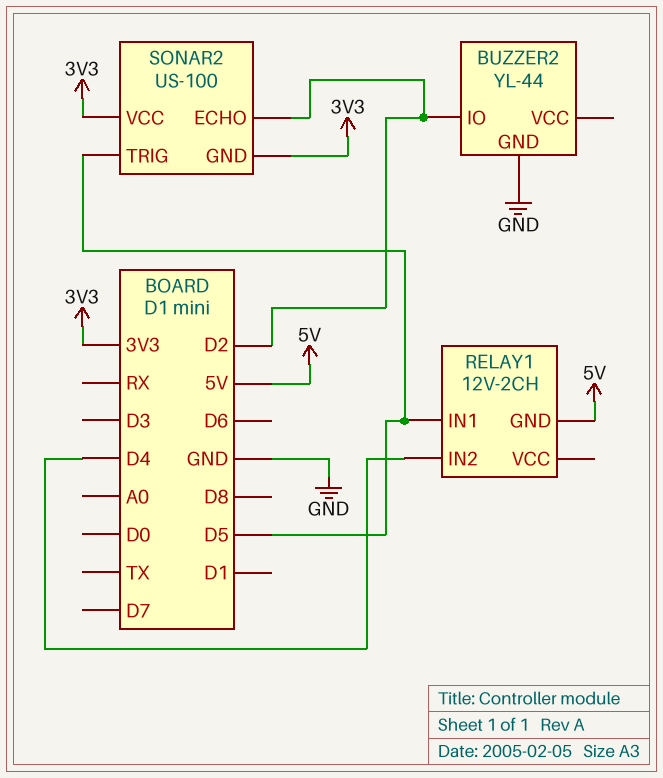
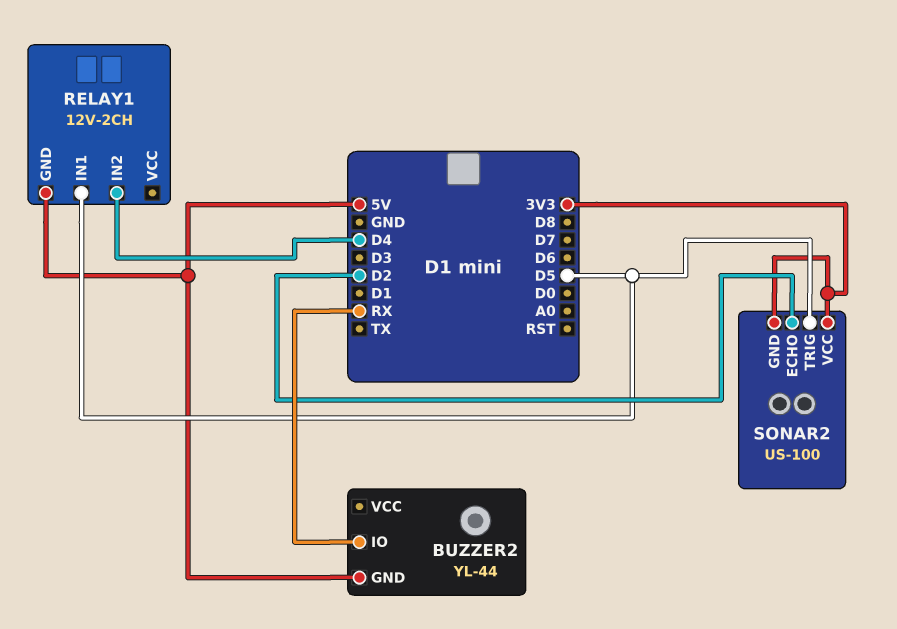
BUZZER2 pin GND: GND -> 5V
BUZZER2 pin IO: D2 -> RX

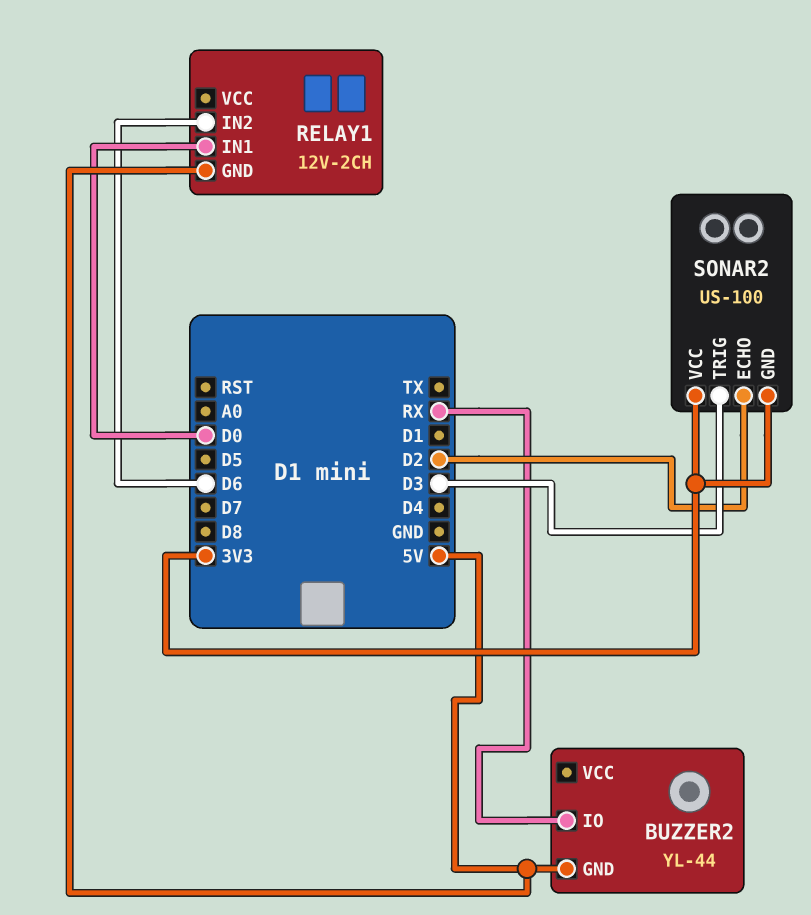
RELAY1 pin IN1: D5 -> D0
RELAY1 pin IN2: D4 -> D6
SONAR2 pin TRIG: D5 -> D3

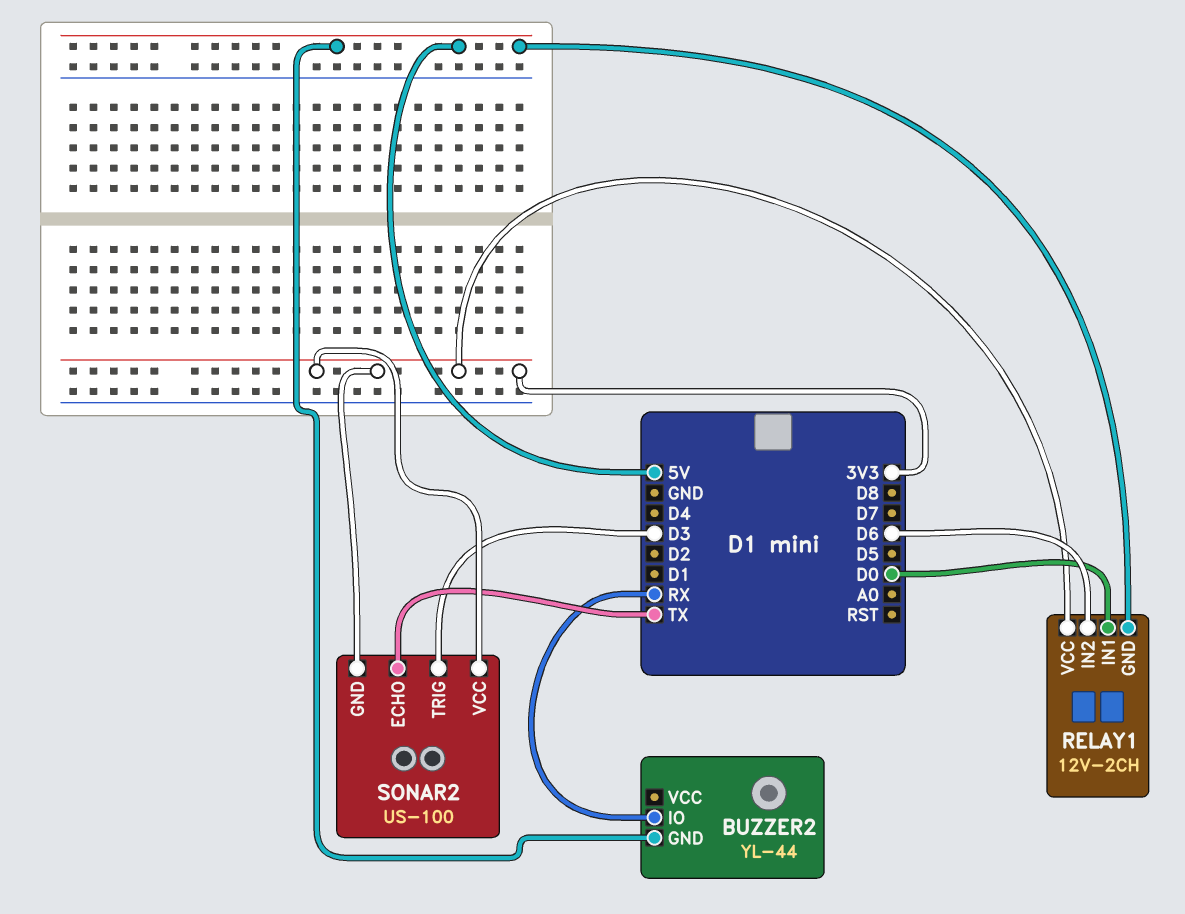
RELAY1 pin VCC: none -> 3V3
SONAR2 pin ECHO: D2 -> TX

